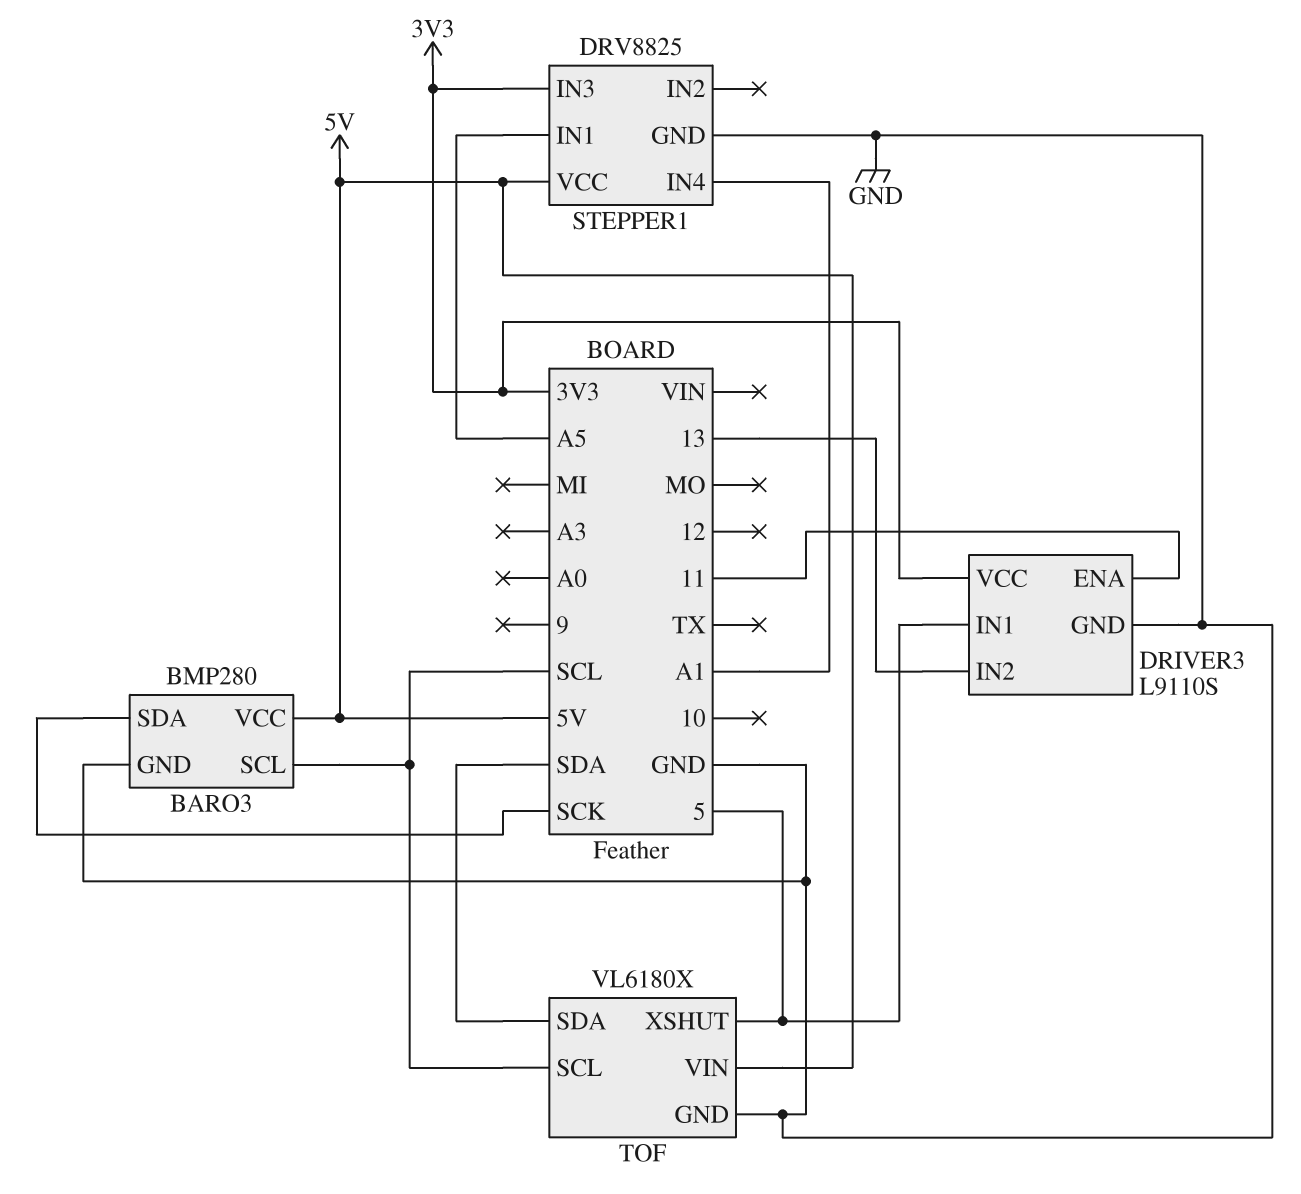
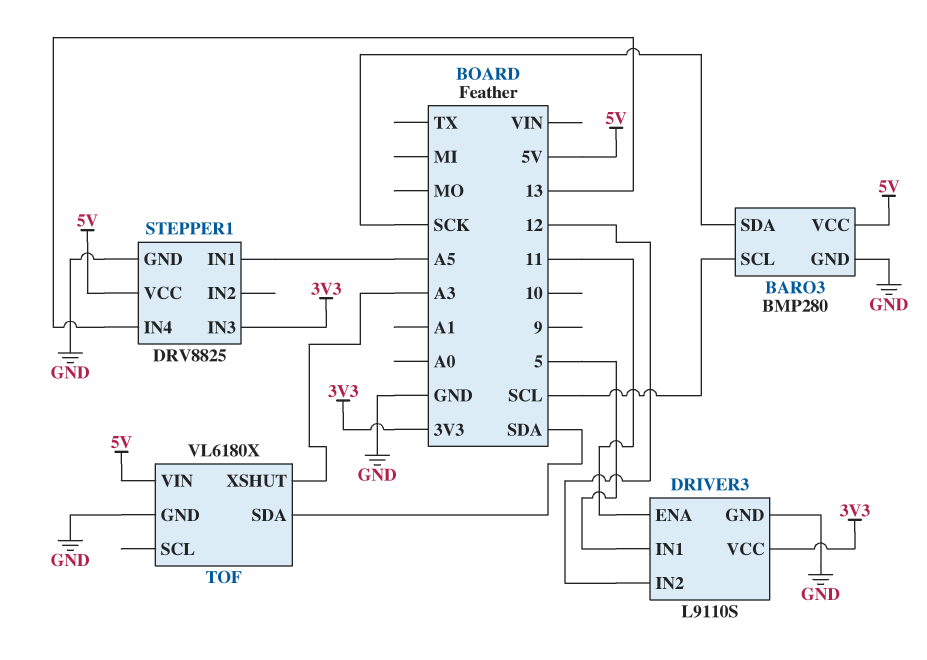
DRIVER3 pin IN2: 13 -> 12
STEPPER1 pin IN4: A1 -> 13
TOF pin SCL: SCL -> none
TOF pin XSHUT: 5 -> A3

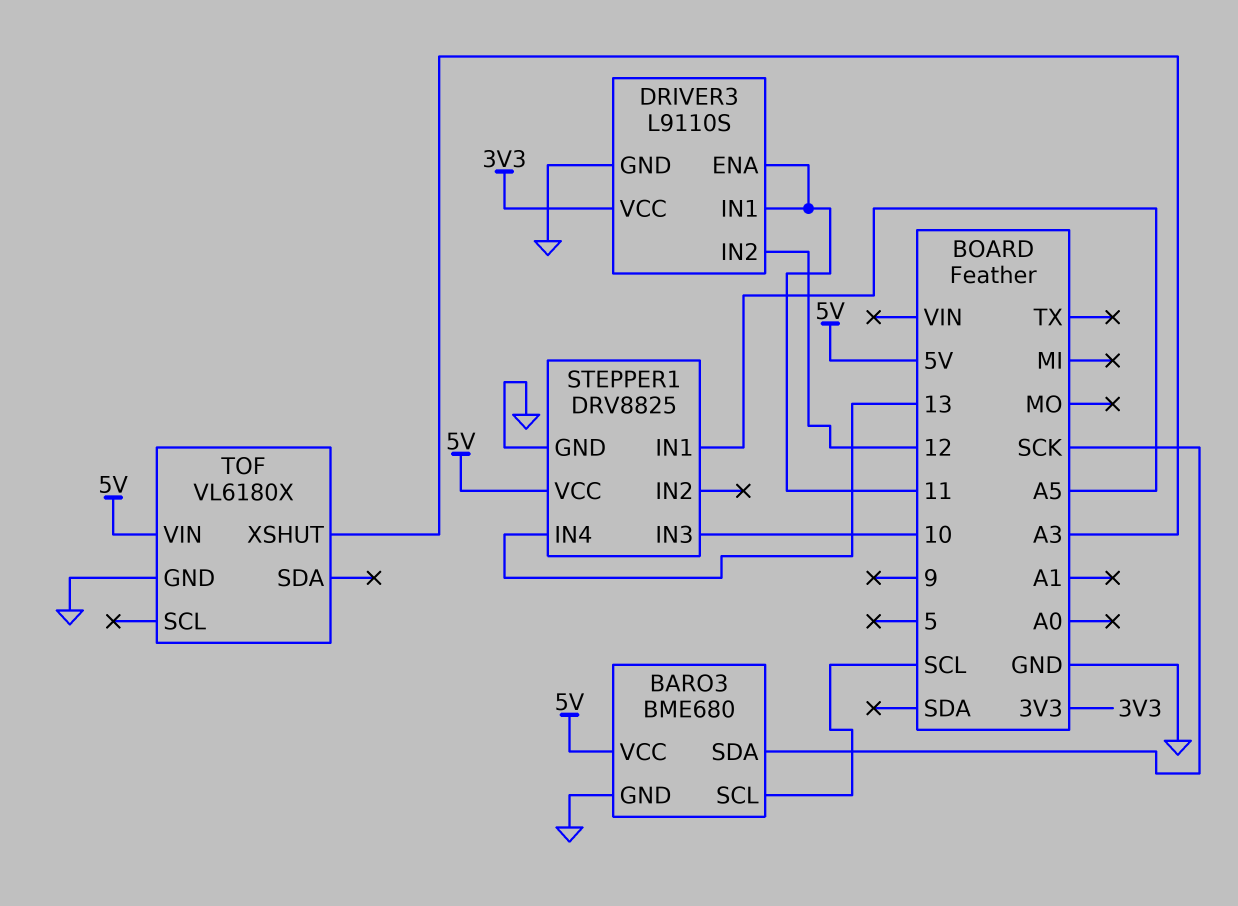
BARO3: BMP280 -> BME680
DRIVER3 pin IN1: 5 -> 11
STEPPER1 pin IN3: 3V3 -> 10
TOF pin SDA: SDA -> none

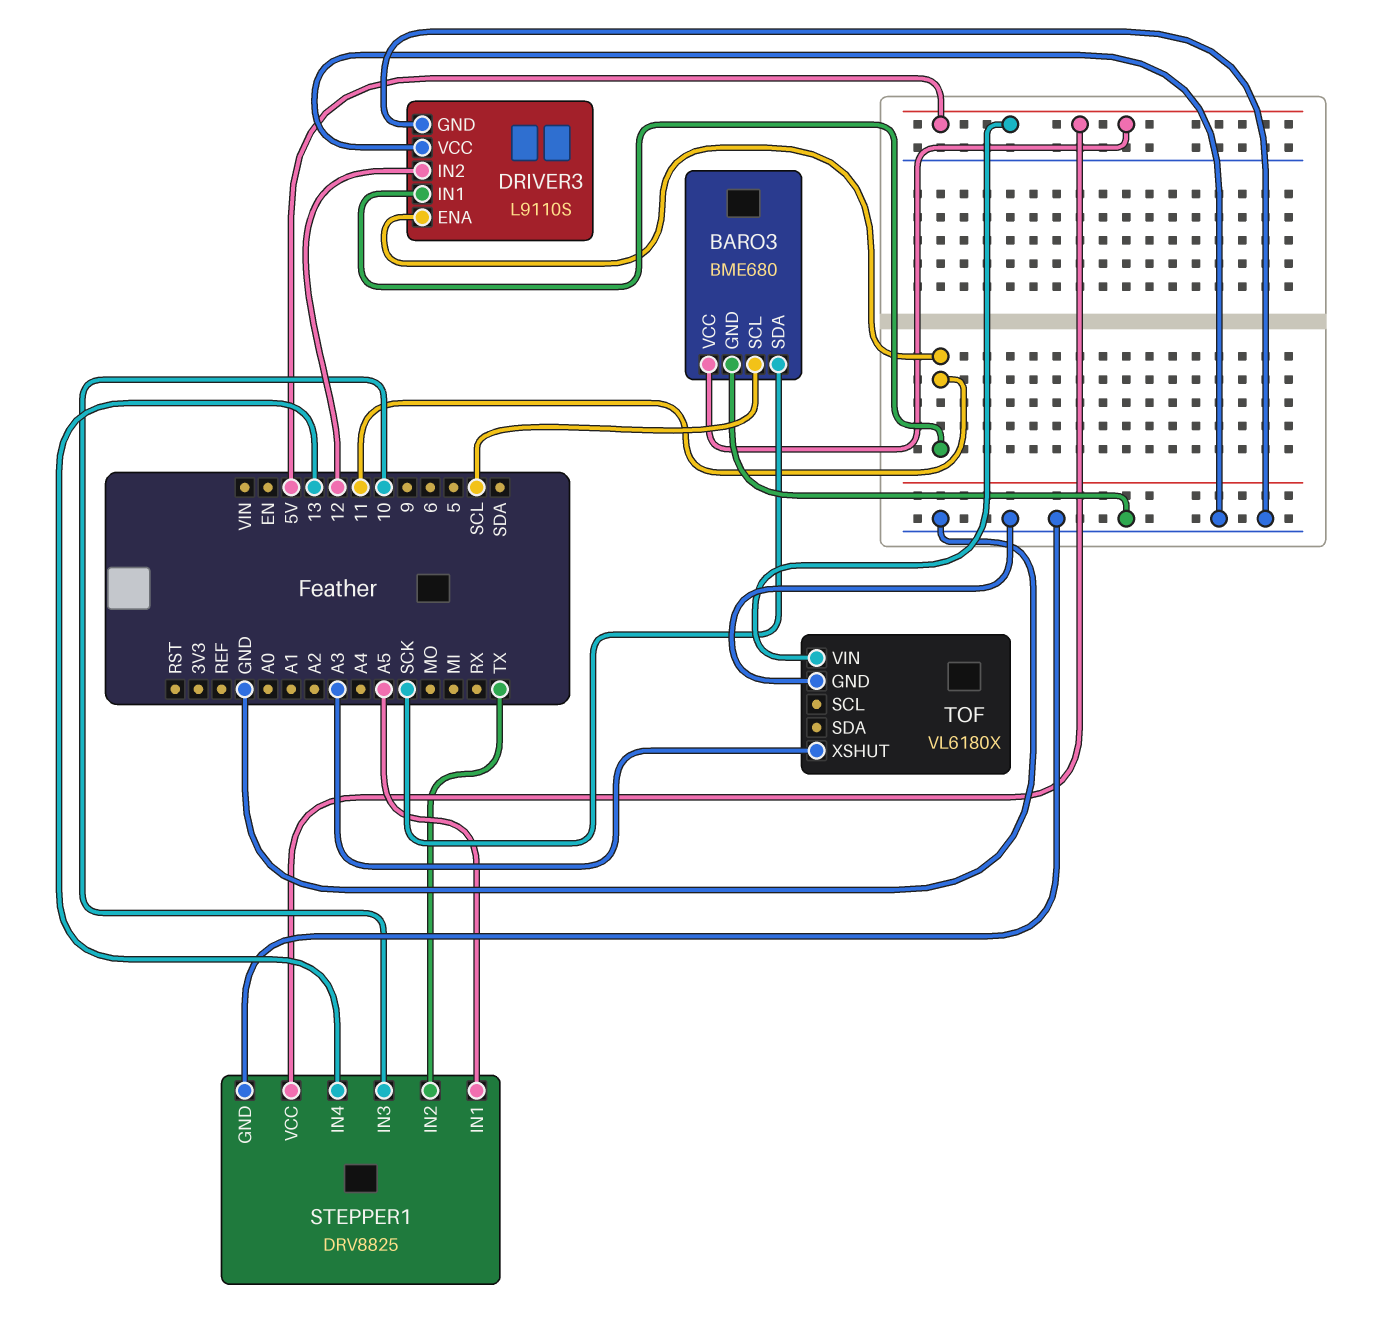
DRIVER3 pin VCC: 3V3 -> GND
STEPPER1 pin IN2: none -> TX

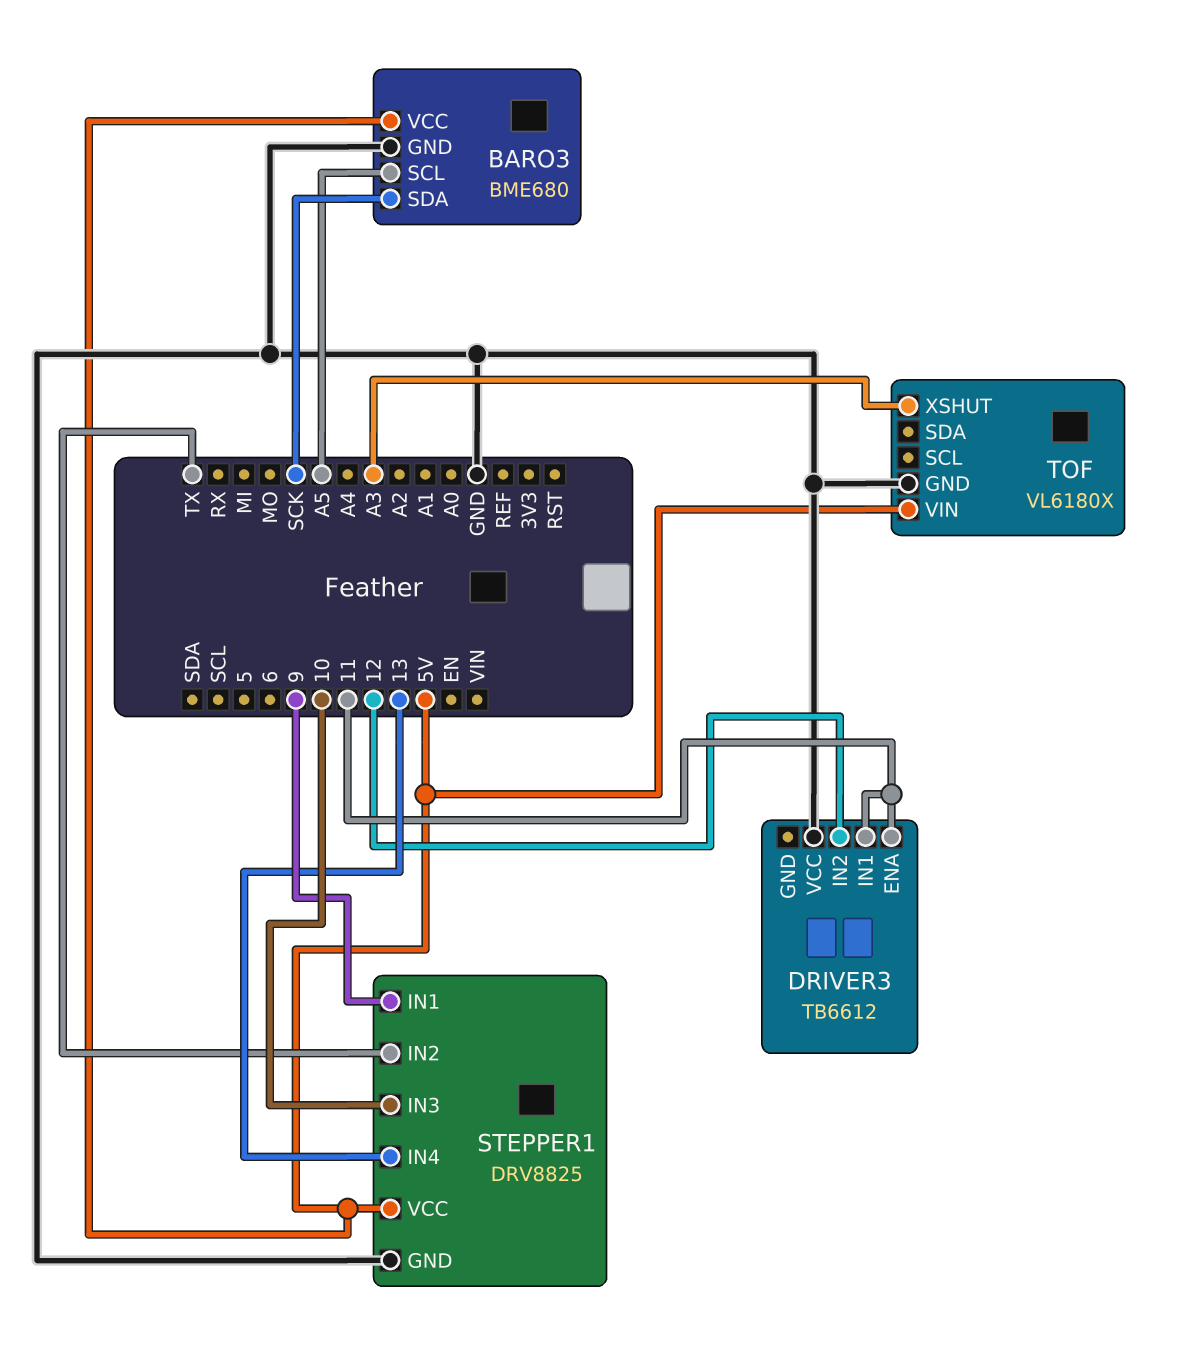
BARO3 pin SCL: SCL -> A5
DRIVER3: L9110S -> TB6612
DRIVER3 pin GND: GND -> none
STEPPER1 pin IN1: A5 -> 9

